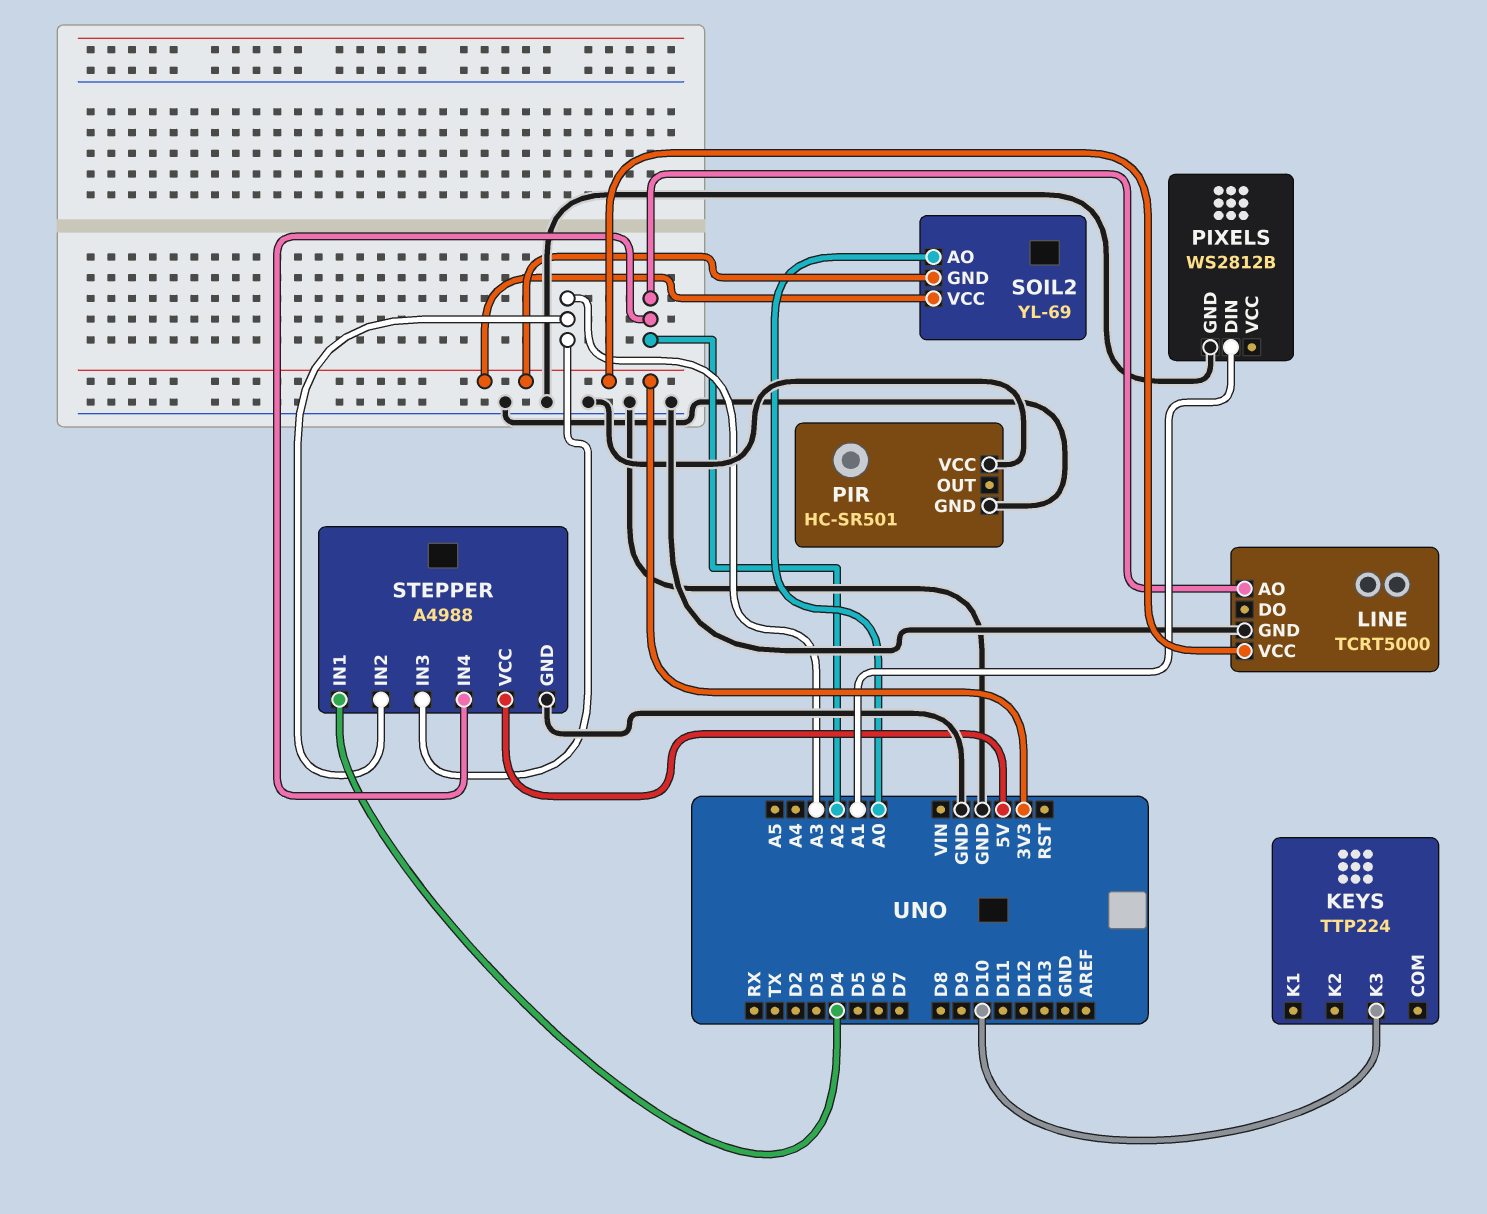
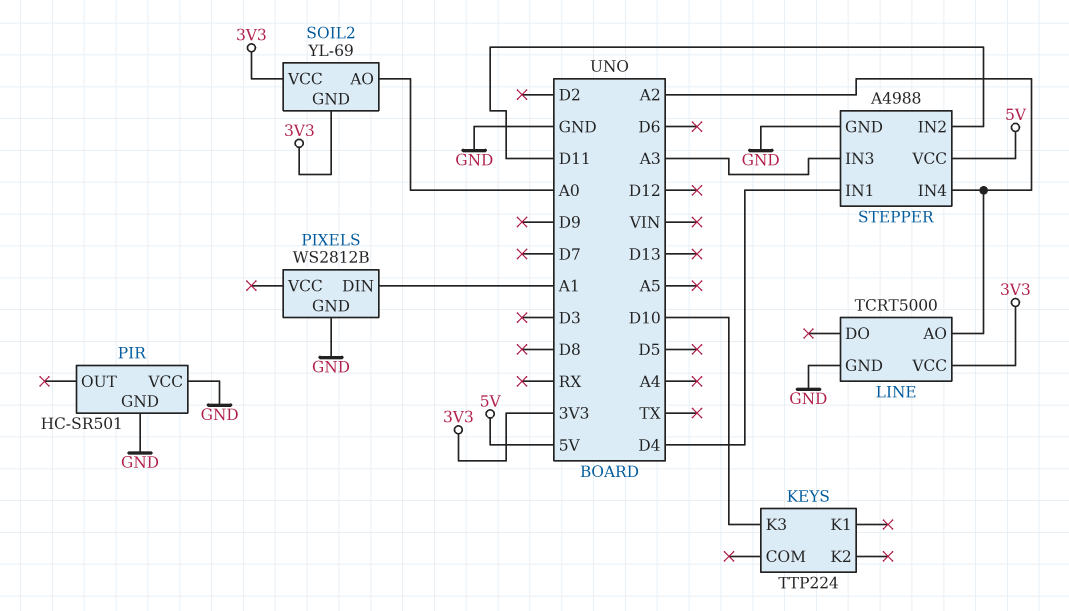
STEPPER pin IN2: A3 -> D11

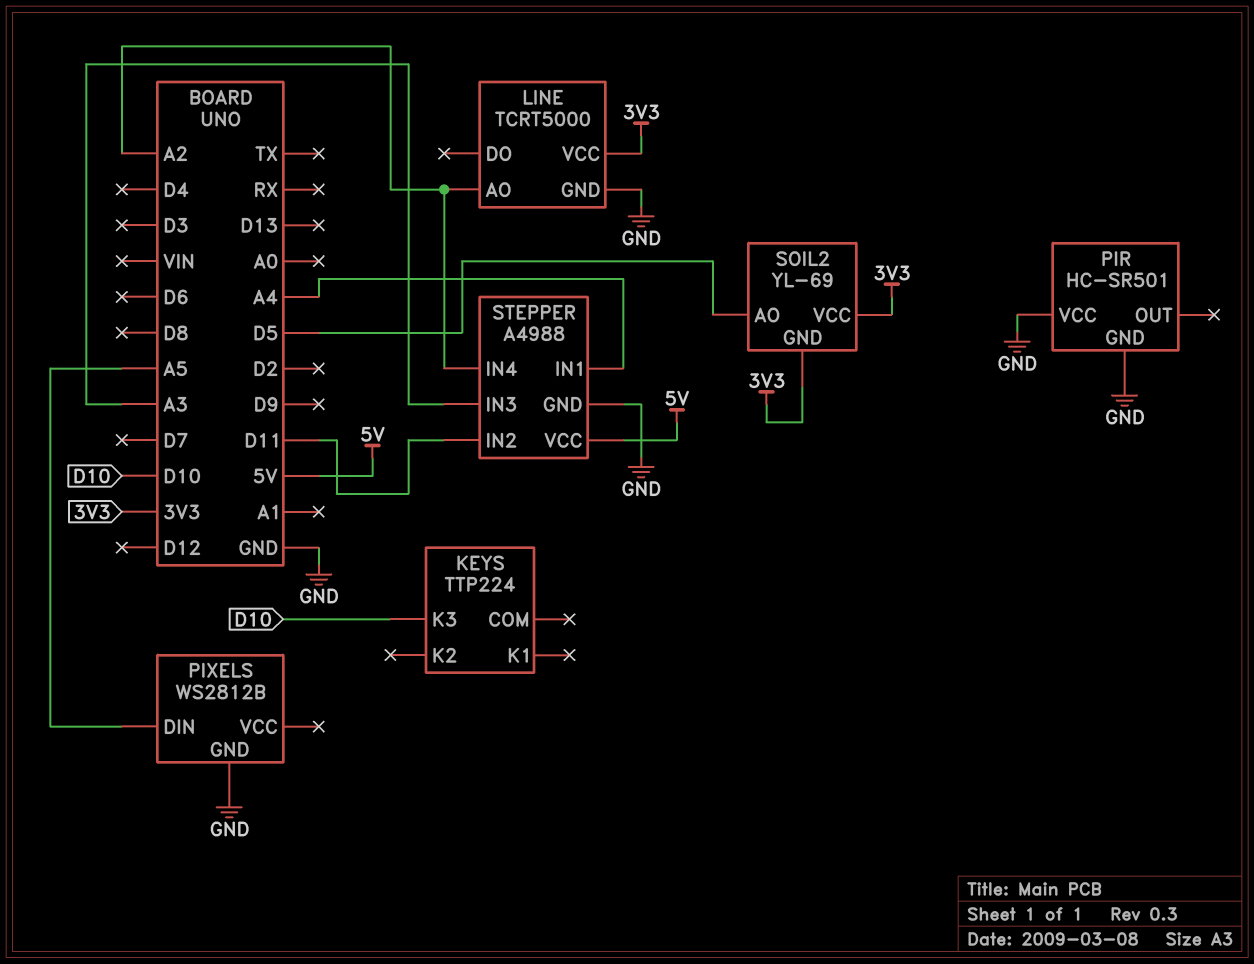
PIXELS pin DIN: A1 -> A5
SOIL2 pin AO: A0 -> D5
STEPPER pin IN1: D4 -> A4

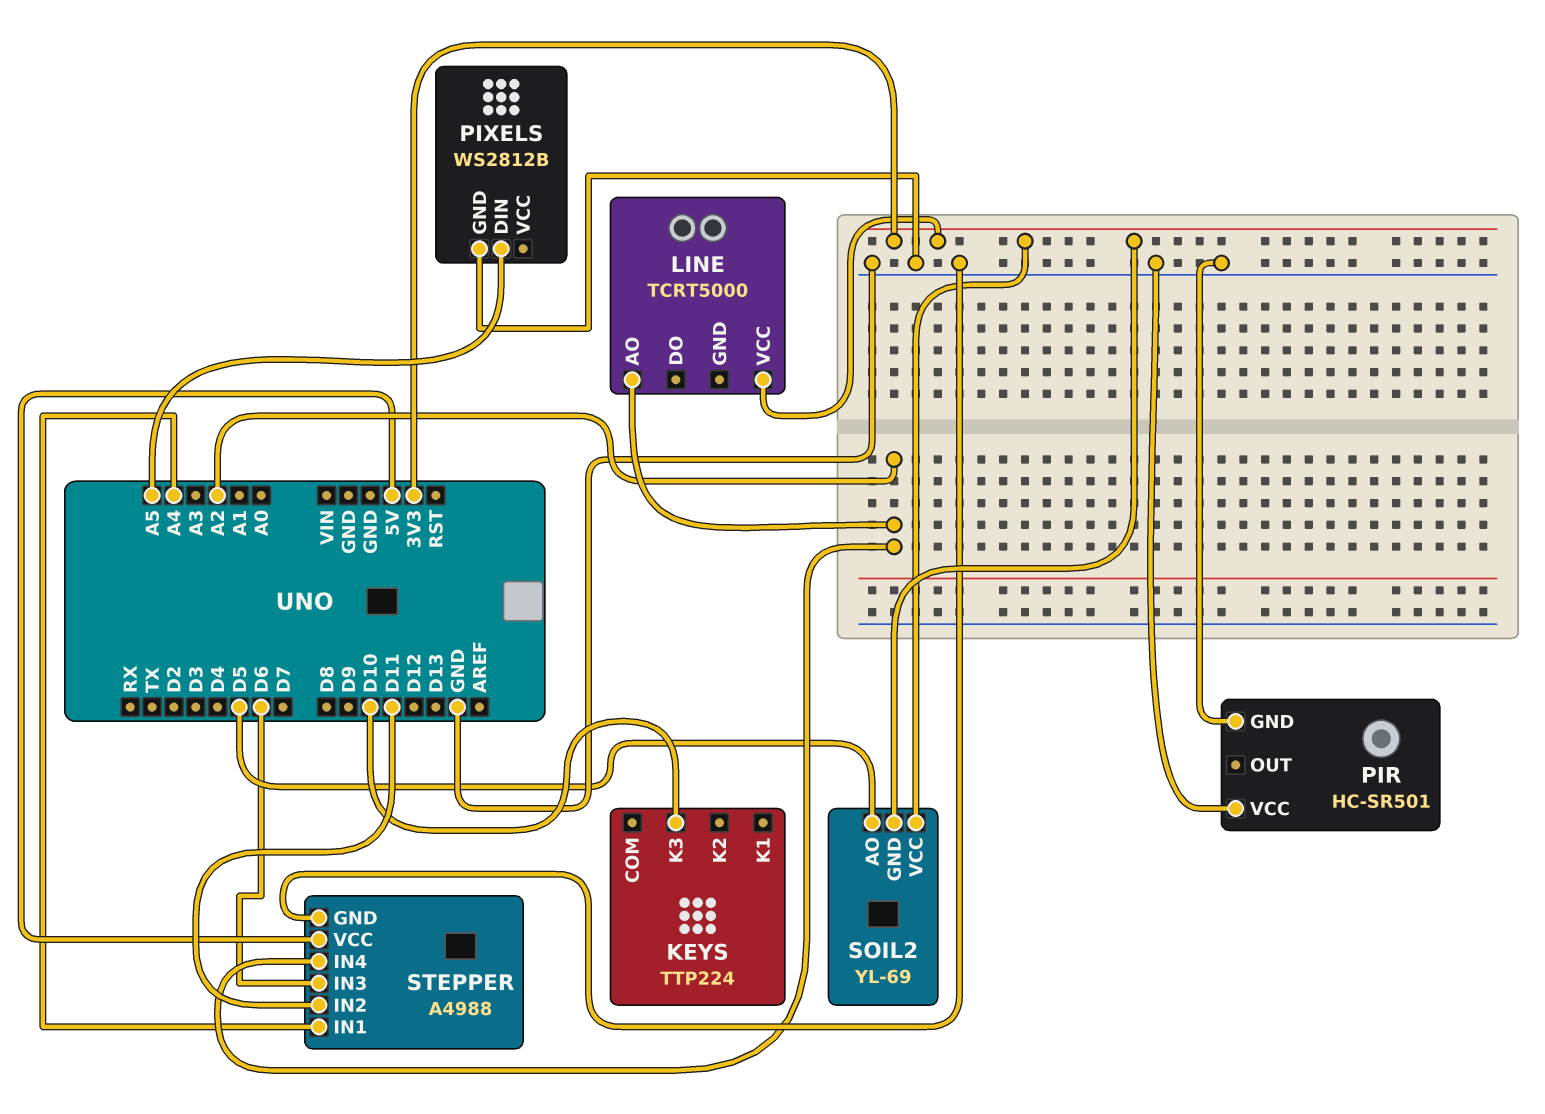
LINE pin GND: GND -> none
STEPPER pin IN3: A3 -> D6

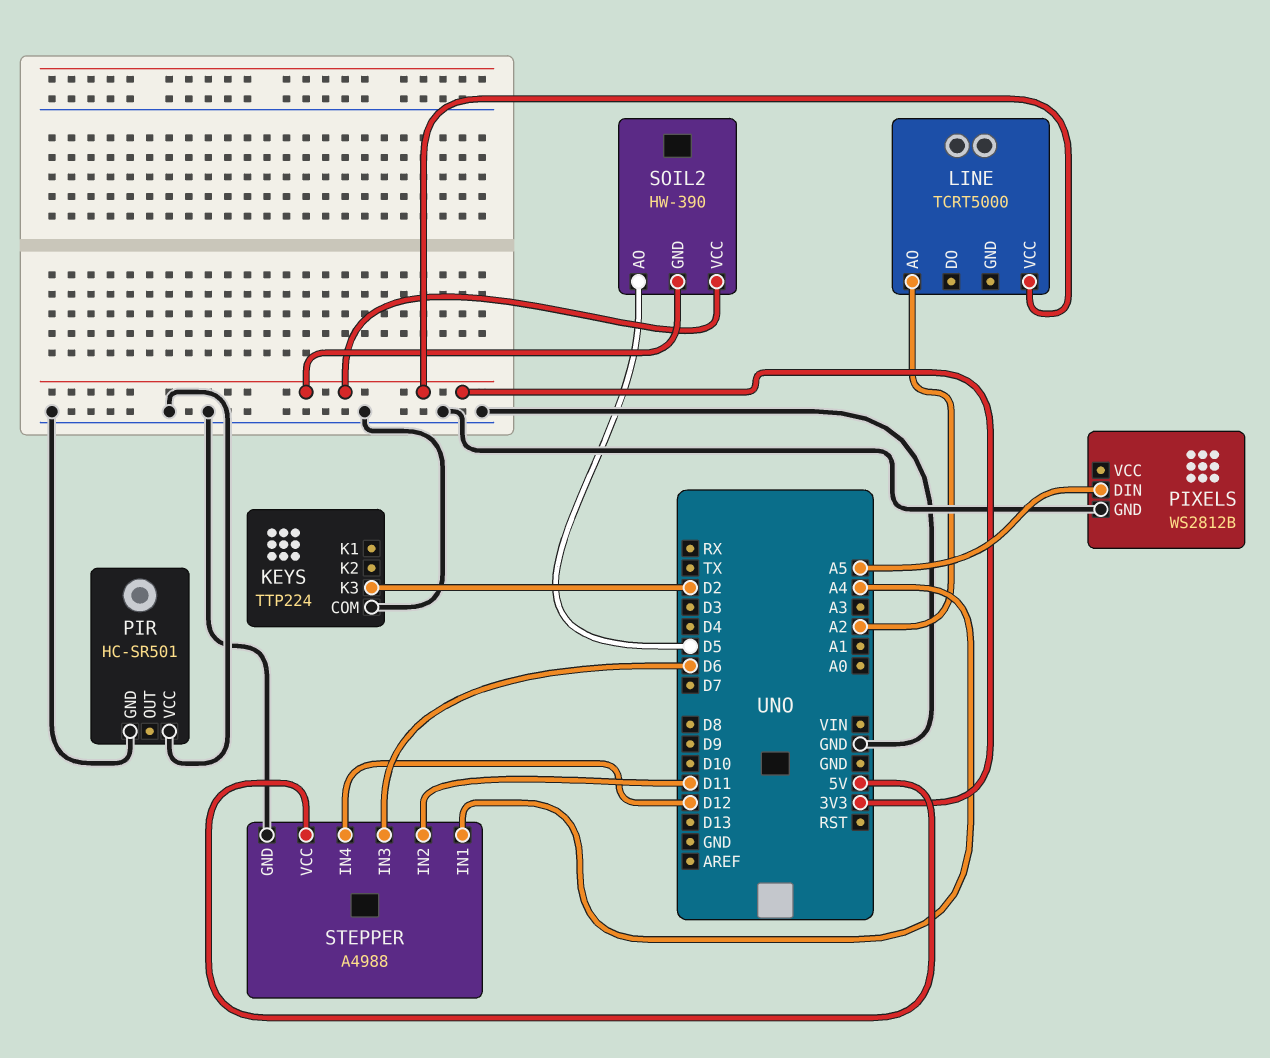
KEYS pin COM: none -> GND
KEYS pin K3: D10 -> D2
SOIL2: YL-69 -> HW-390
STEPPER pin IN4: A2 -> D12

